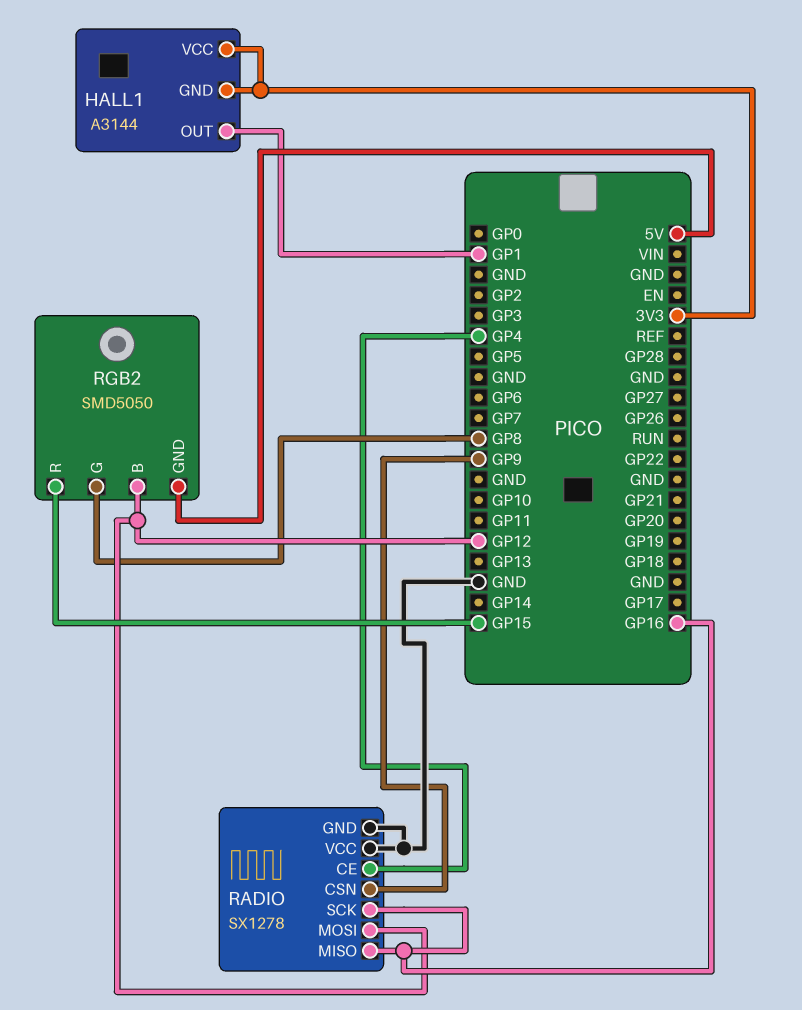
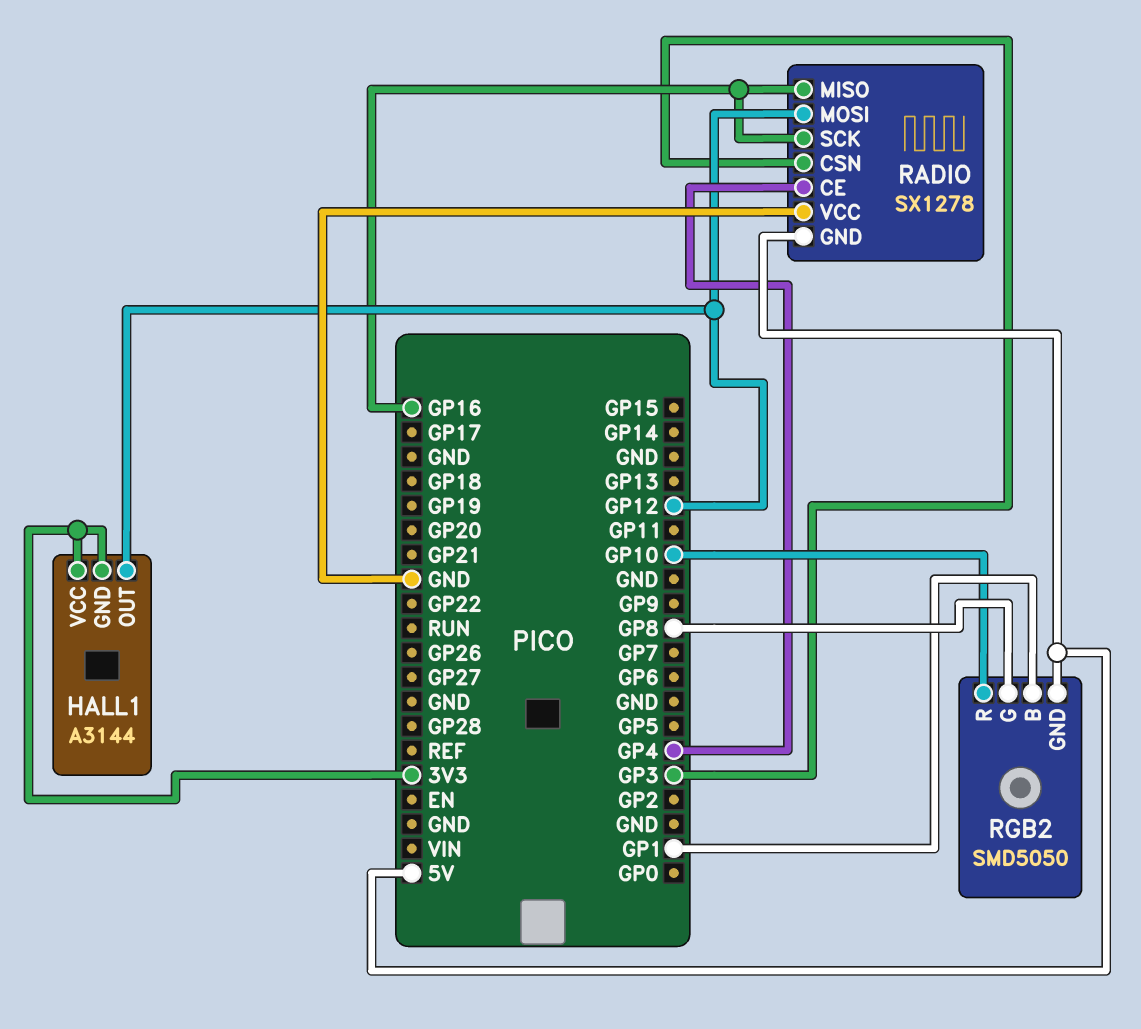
HALL1 pin OUT: GP1 -> GP12
RADIO pin CSN: GP9 -> GP3
RADIO pin GND: GND -> 5V
RGB2 pin B: GP12 -> GP1
RGB2 pin R: GP15 -> GP10

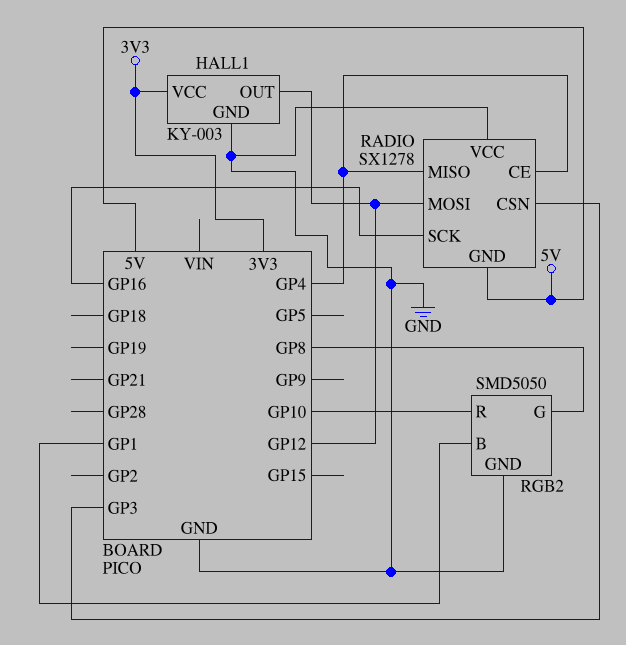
HALL1: A3144 -> KY-003
HALL1 pin GND: 3V3 -> GND
RADIO pin MISO: GP16 -> GP4
RGB2 pin GND: 5V -> GND

